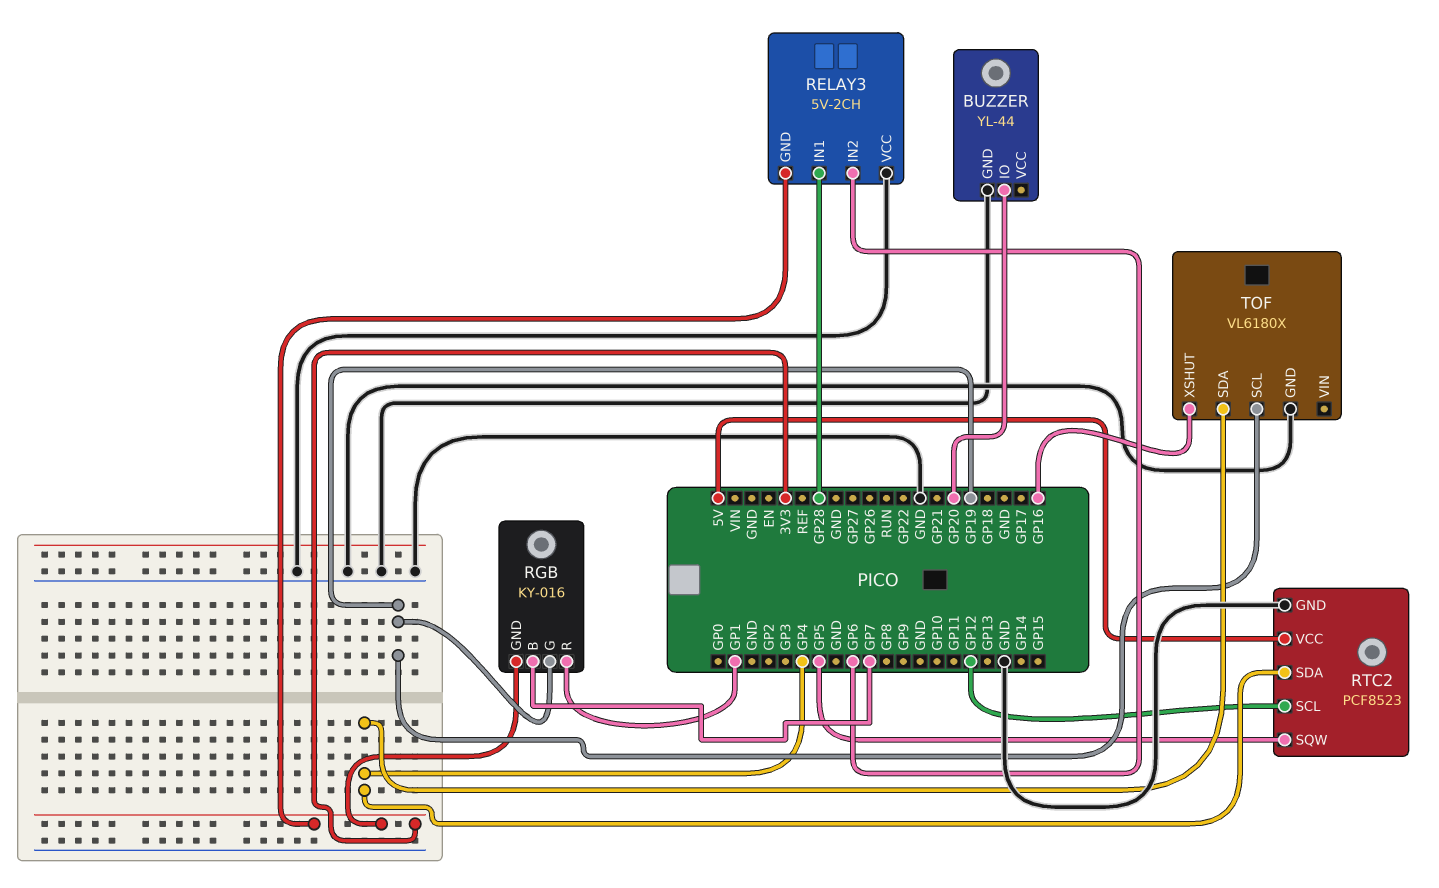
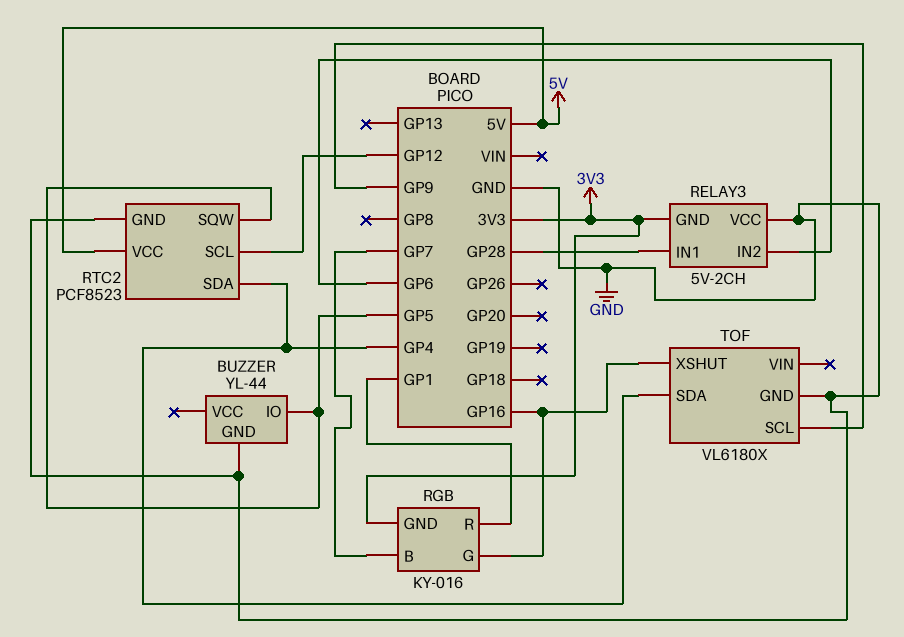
BUZZER pin IO: GP20 -> GP5
RGB pin G: GP19 -> GP16
TOF pin SCL: GP19 -> GP9

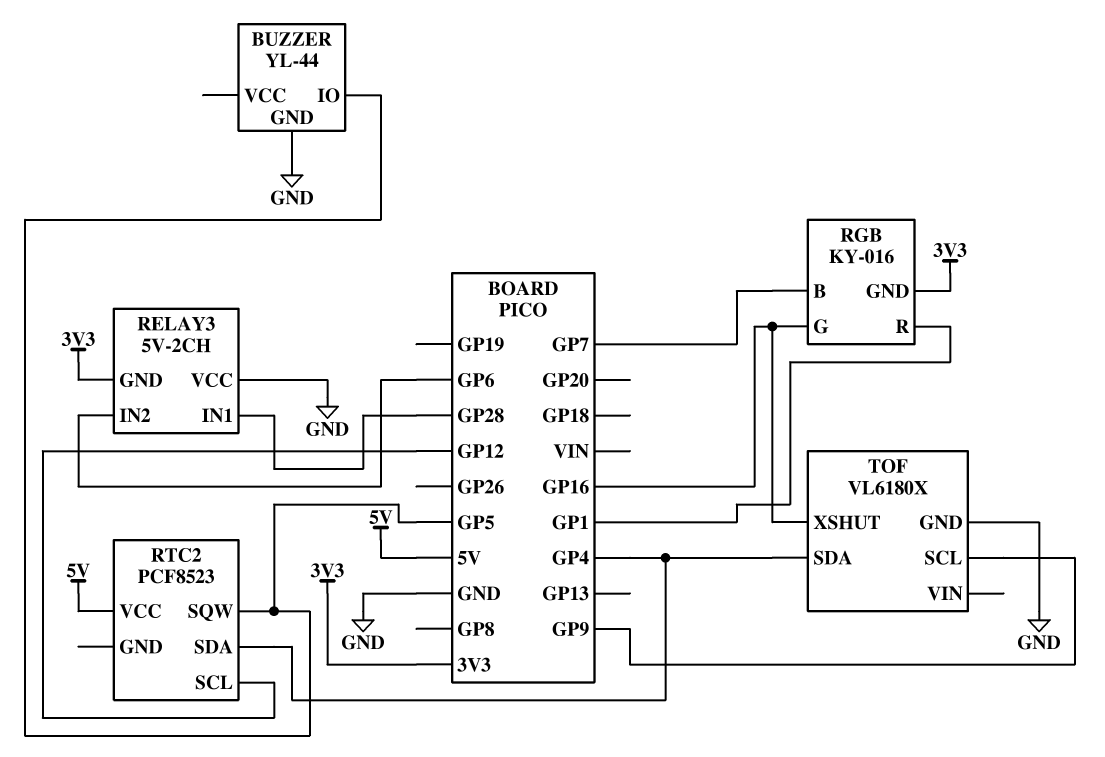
RTC2 pin GND: GND -> none

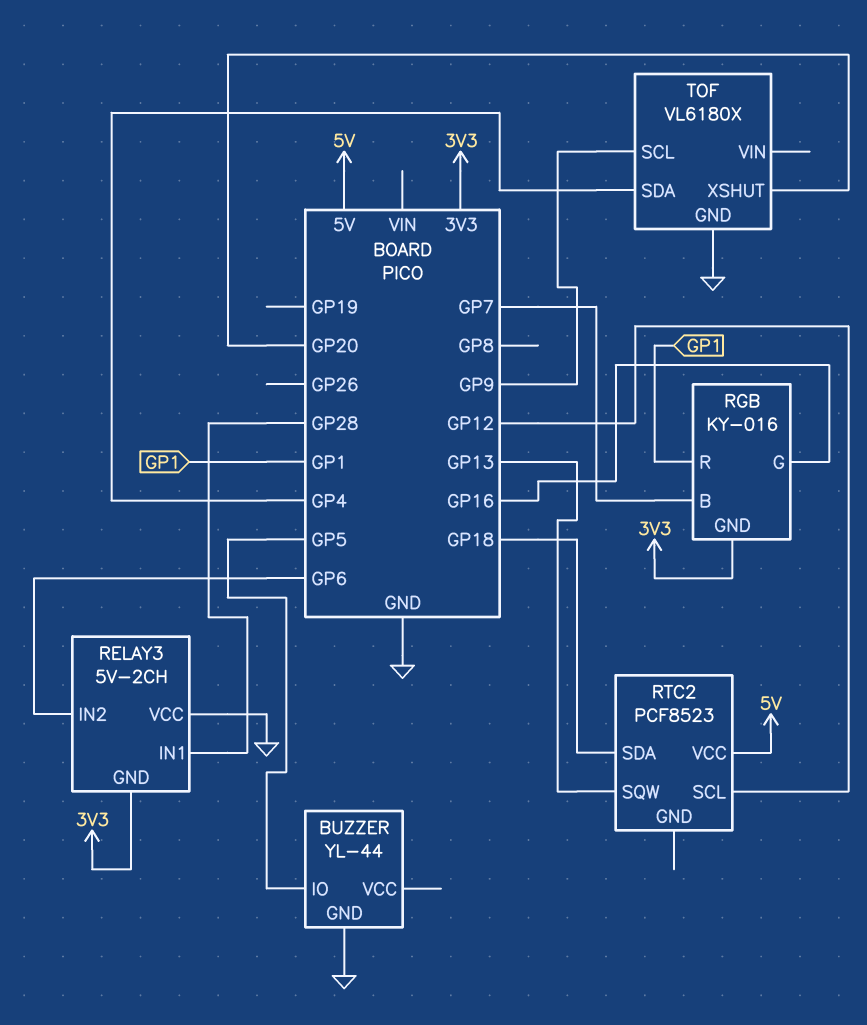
RTC2 pin SDA: GP4 -> GP18
RTC2 pin SQW: GP5 -> GP13
TOF pin XSHUT: GP16 -> GP20

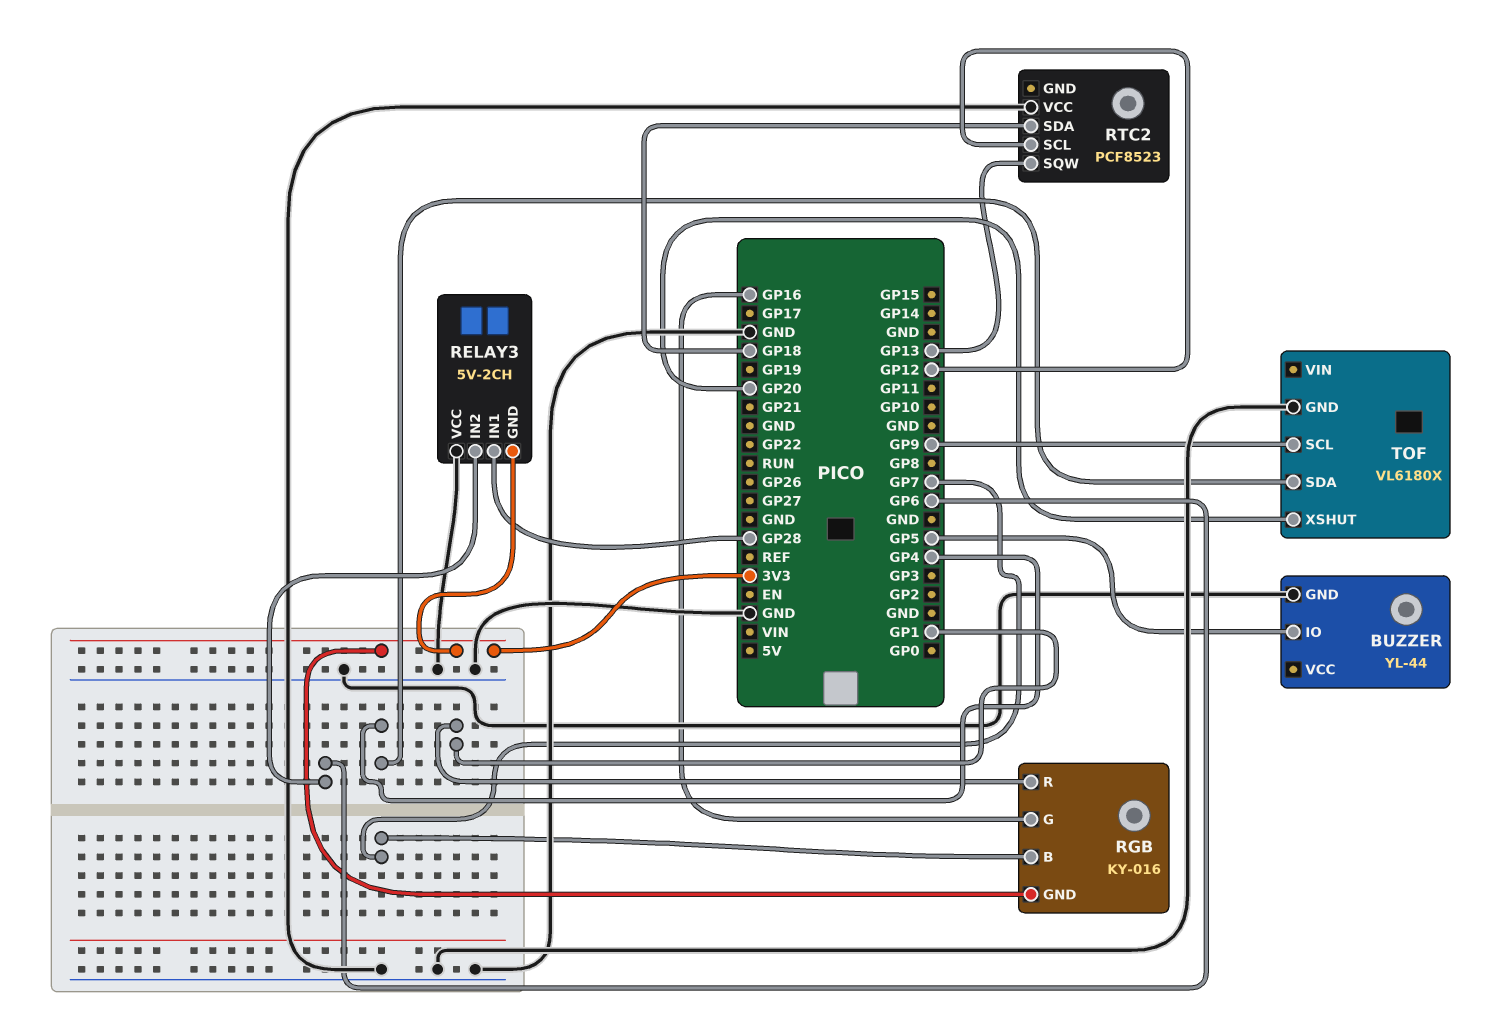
RTC2 pin VCC: 5V -> GND

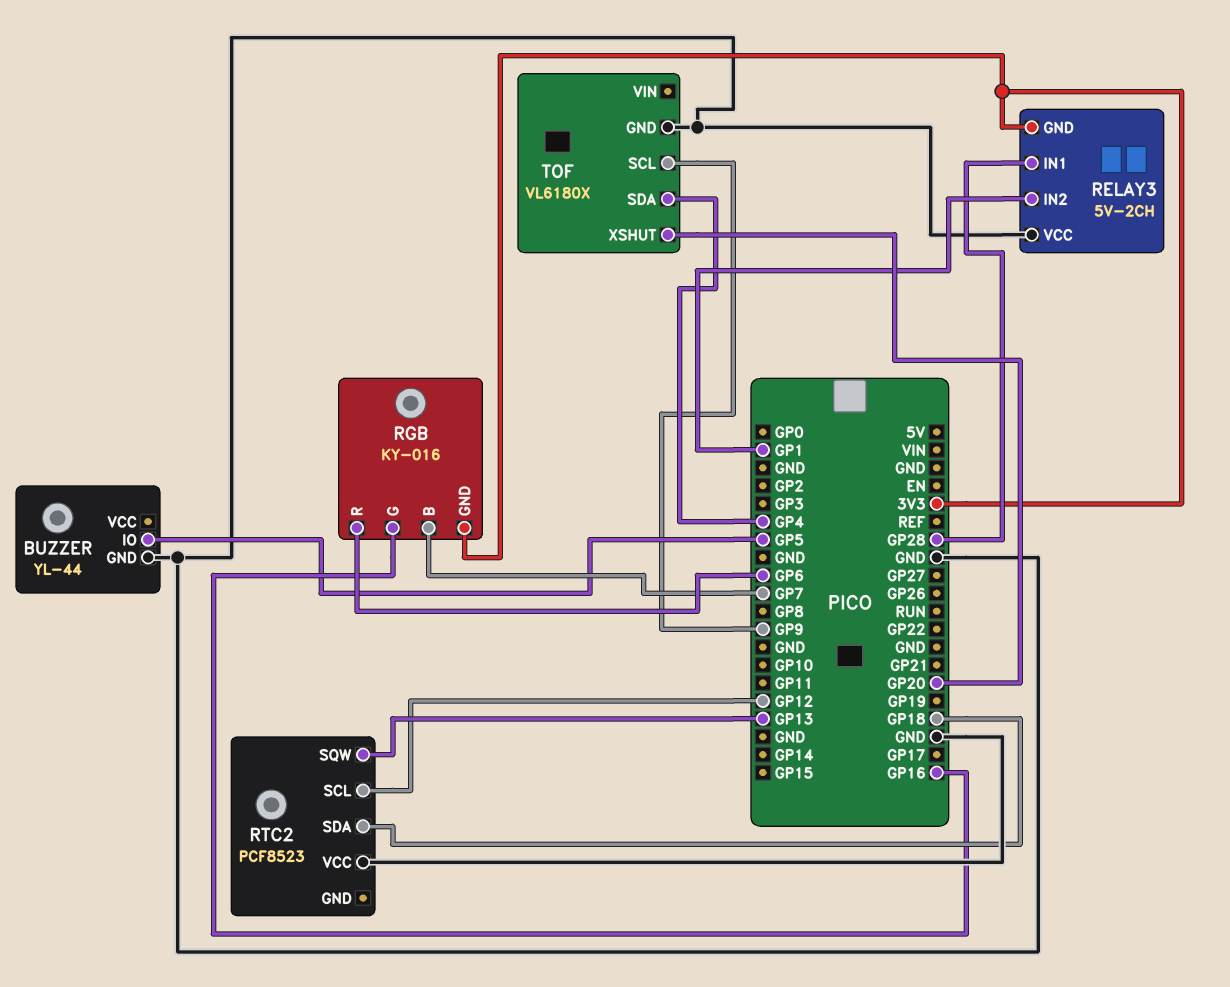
RELAY3 pin IN2: GP6 -> GP1
RGB pin R: GP1 -> GP6

